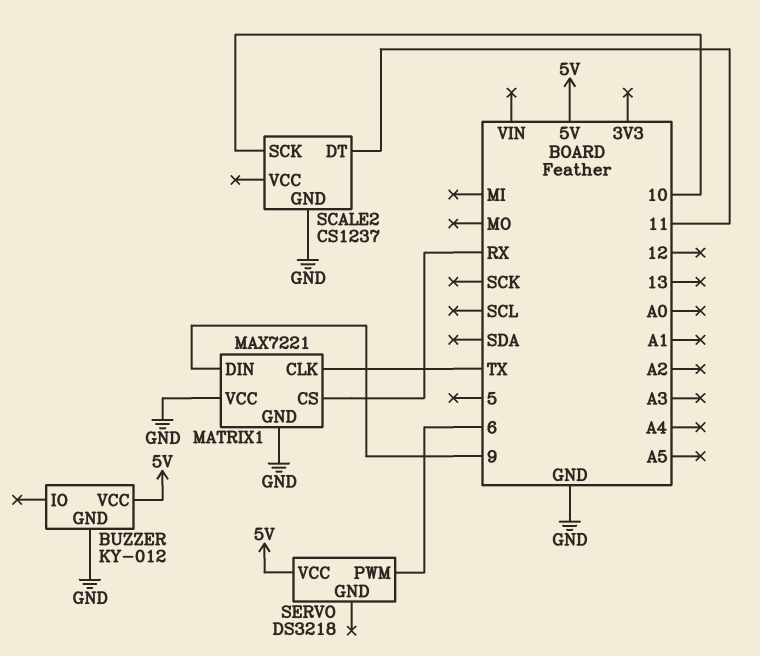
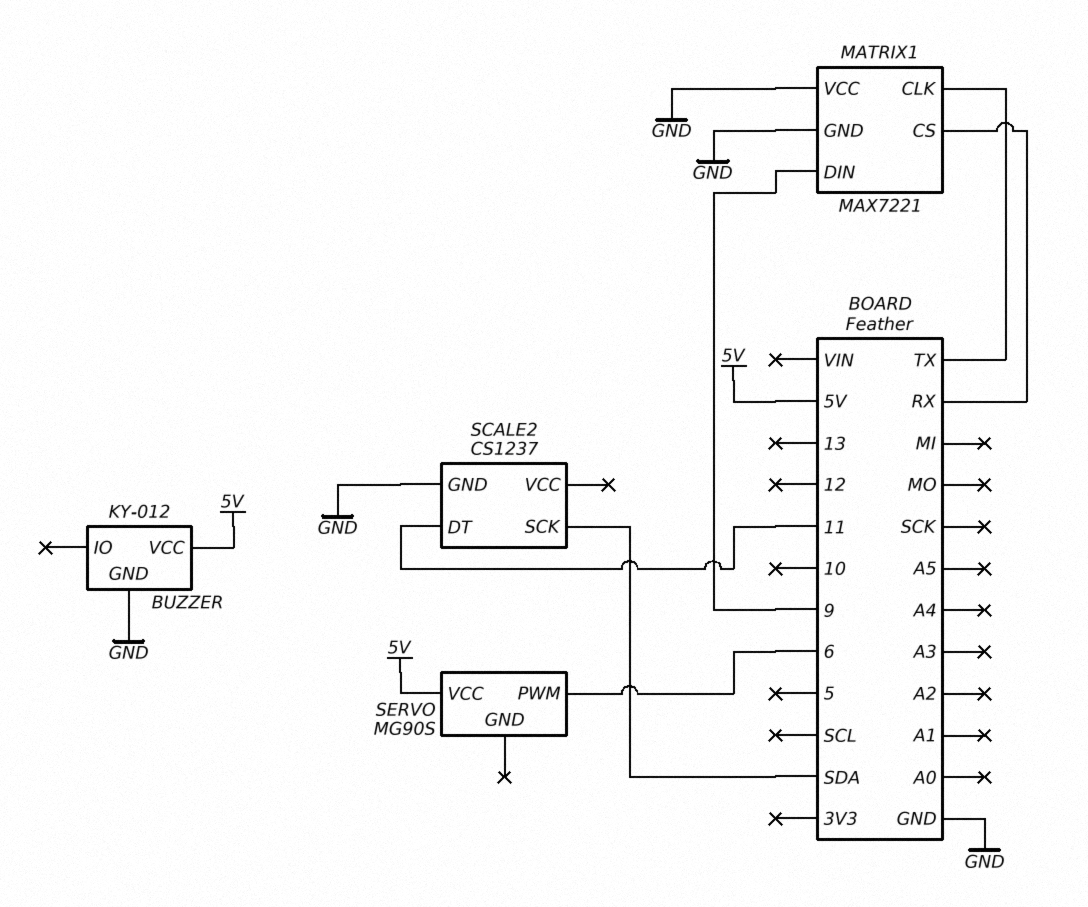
SCALE2 pin SCK: 10 -> SDA
SERVO: DS3218 -> MG90S

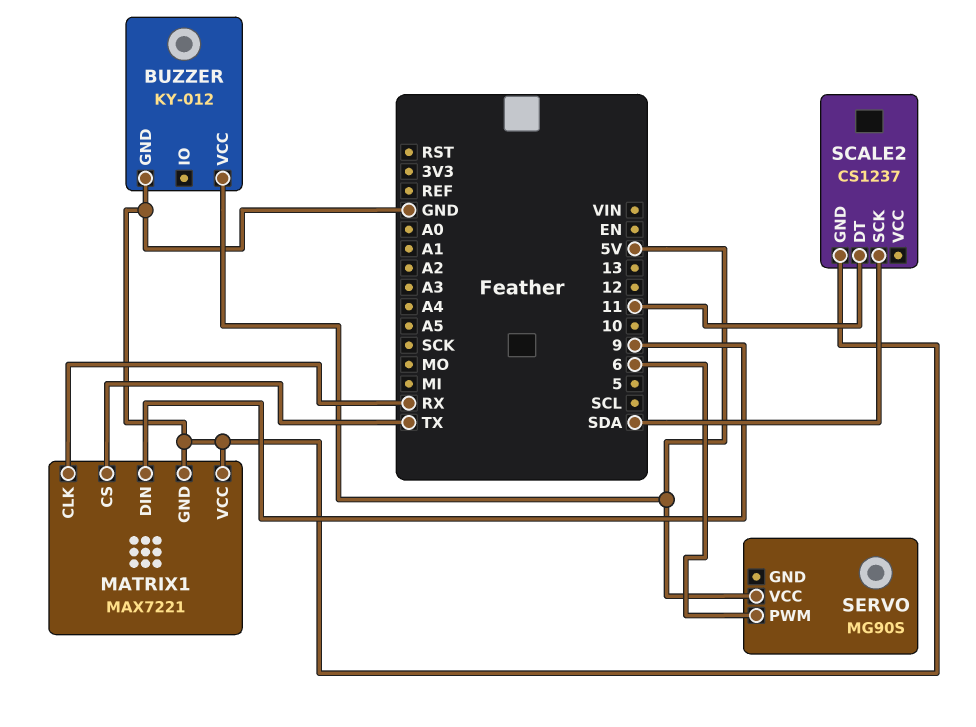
MATRIX1 pin CLK: TX -> RX
MATRIX1 pin CS: RX -> TX

